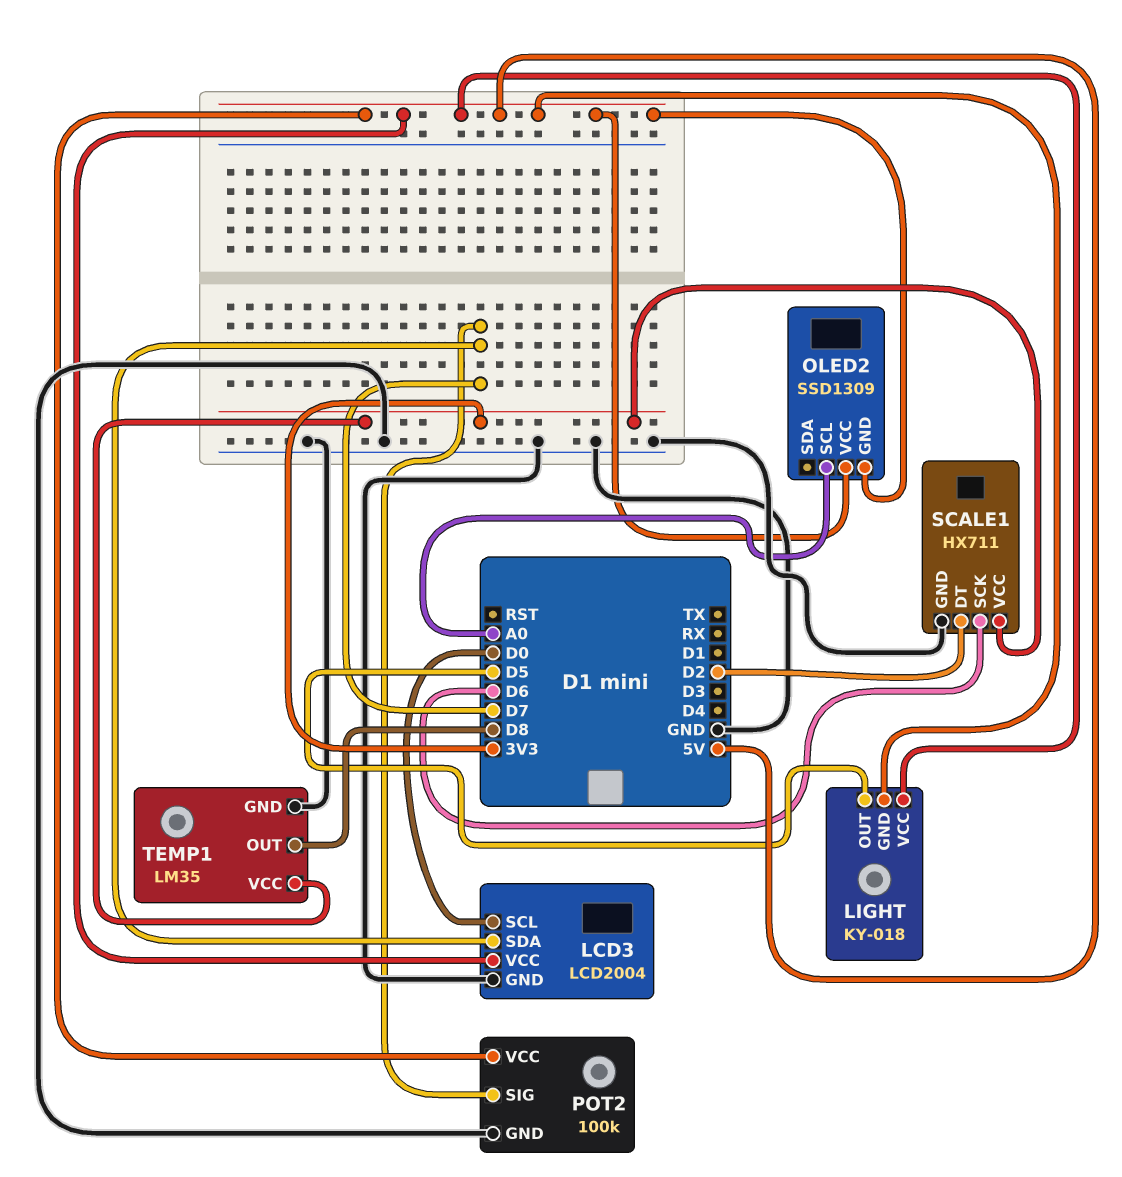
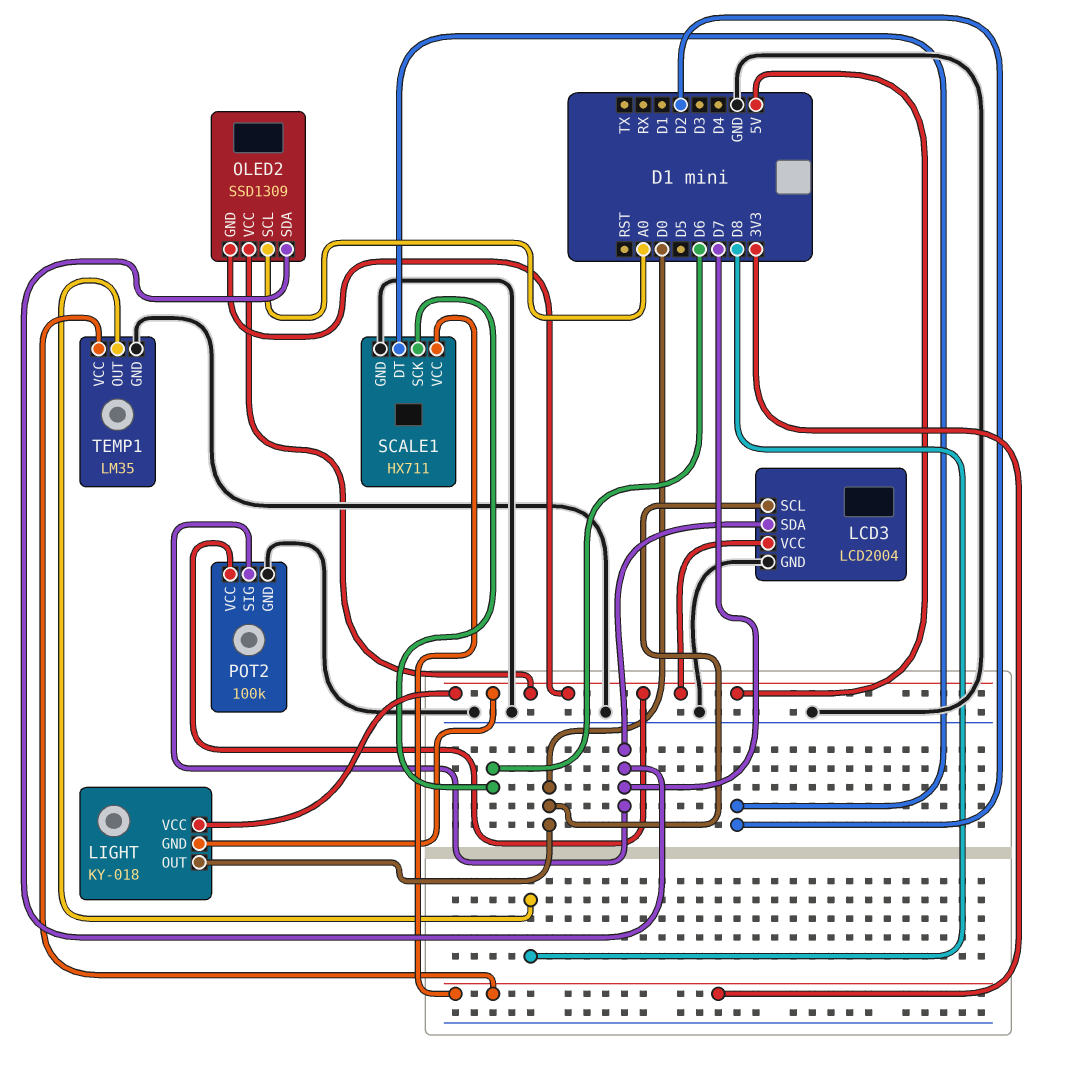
LIGHT pin OUT: D5 -> D0
OLED2 pin SDA: none -> D7

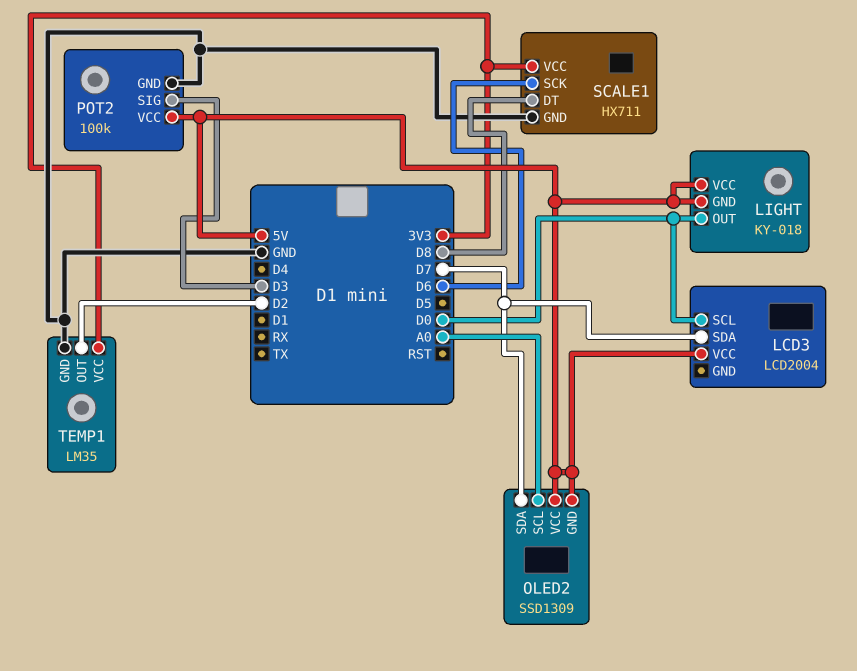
LCD3 pin GND: GND -> none
POT2 pin SIG: D7 -> D3
SCALE1 pin DT: D2 -> D8
TEMP1 pin OUT: D8 -> D2

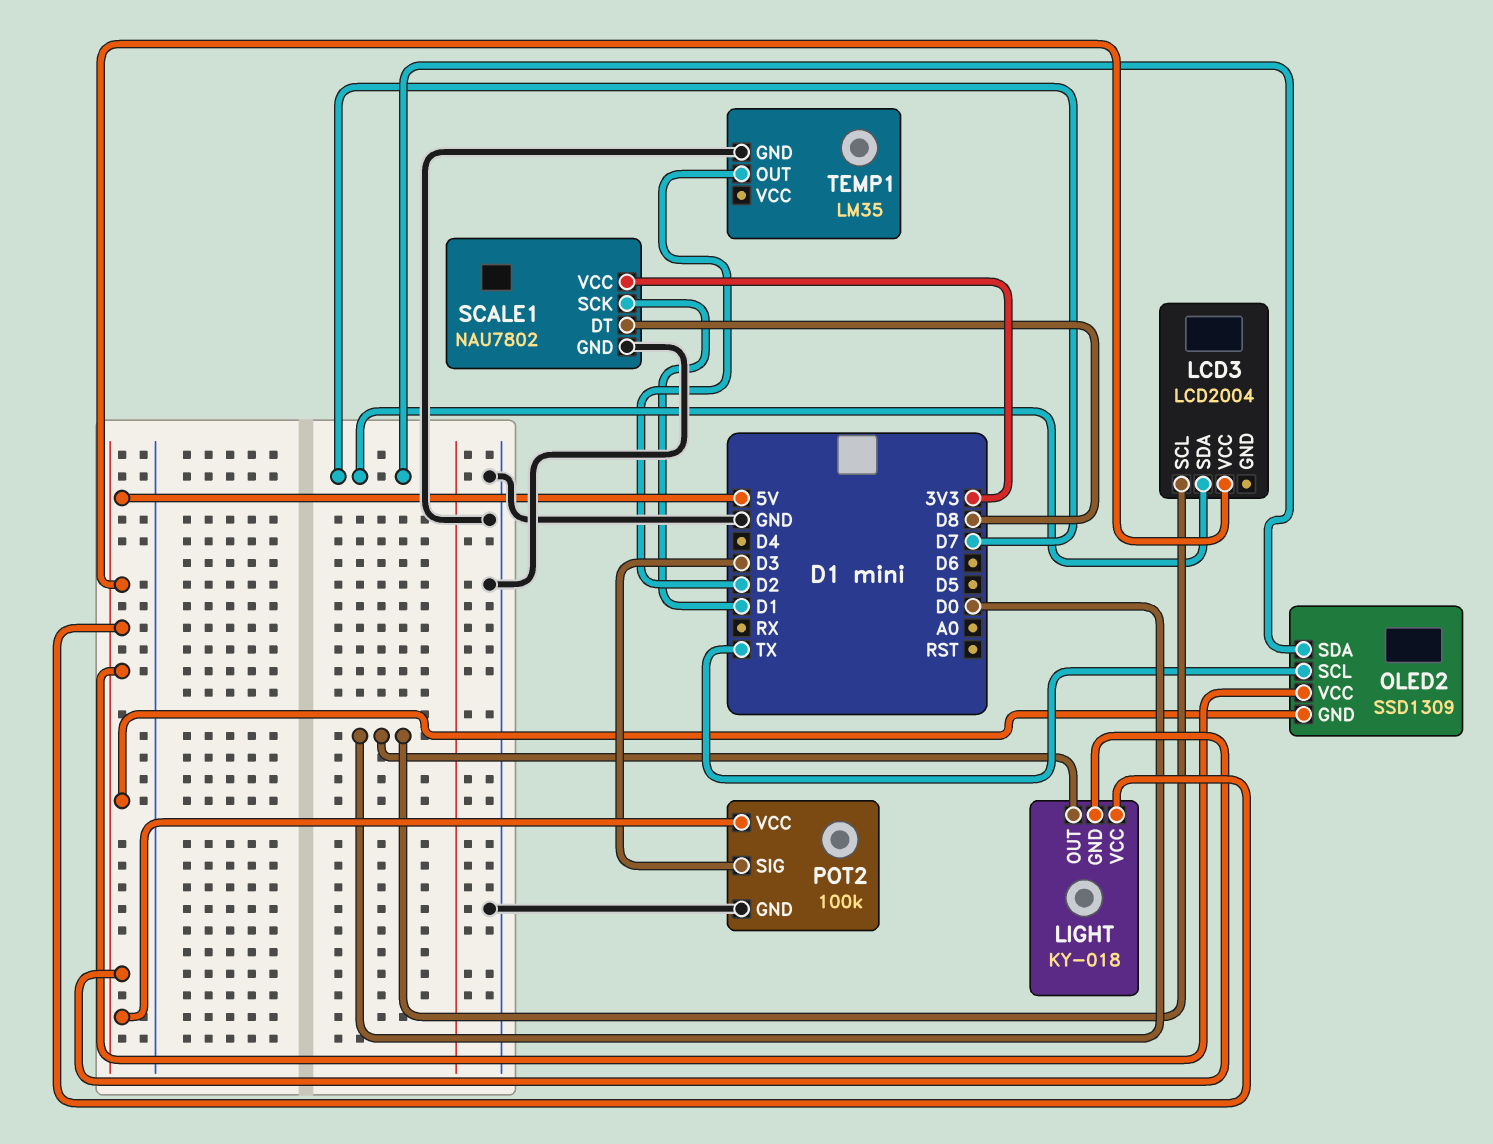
OLED2 pin SCL: A0 -> TX
SCALE1: HX711 -> NAU7802
SCALE1 pin SCK: D6 -> D1
TEMP1 pin VCC: 3V3 -> none

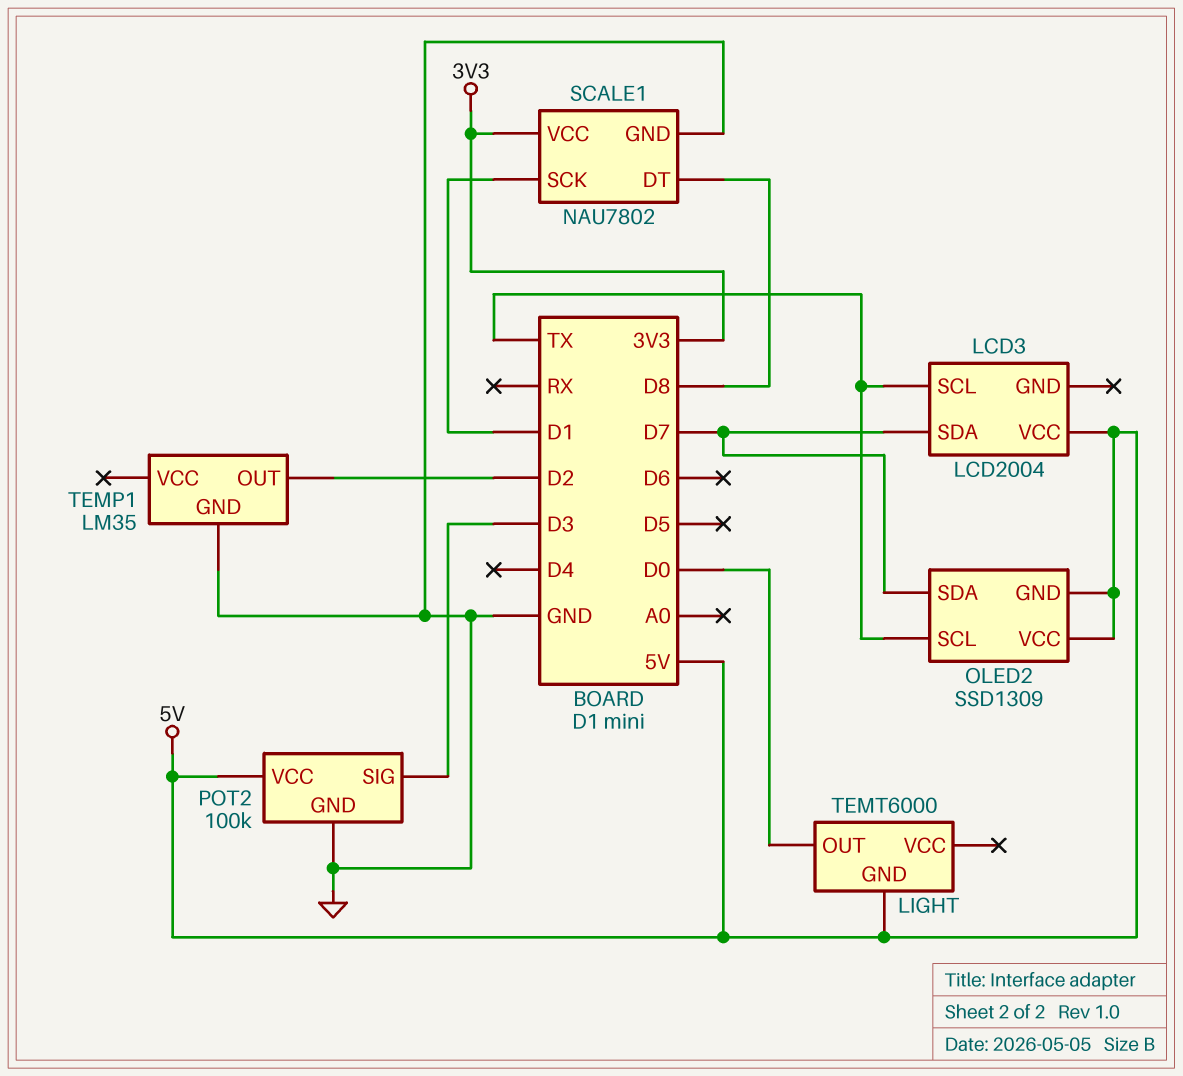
LCD3 pin SCL: D0 -> TX
LIGHT: KY-018 -> TEMT6000
LIGHT pin VCC: 5V -> none

